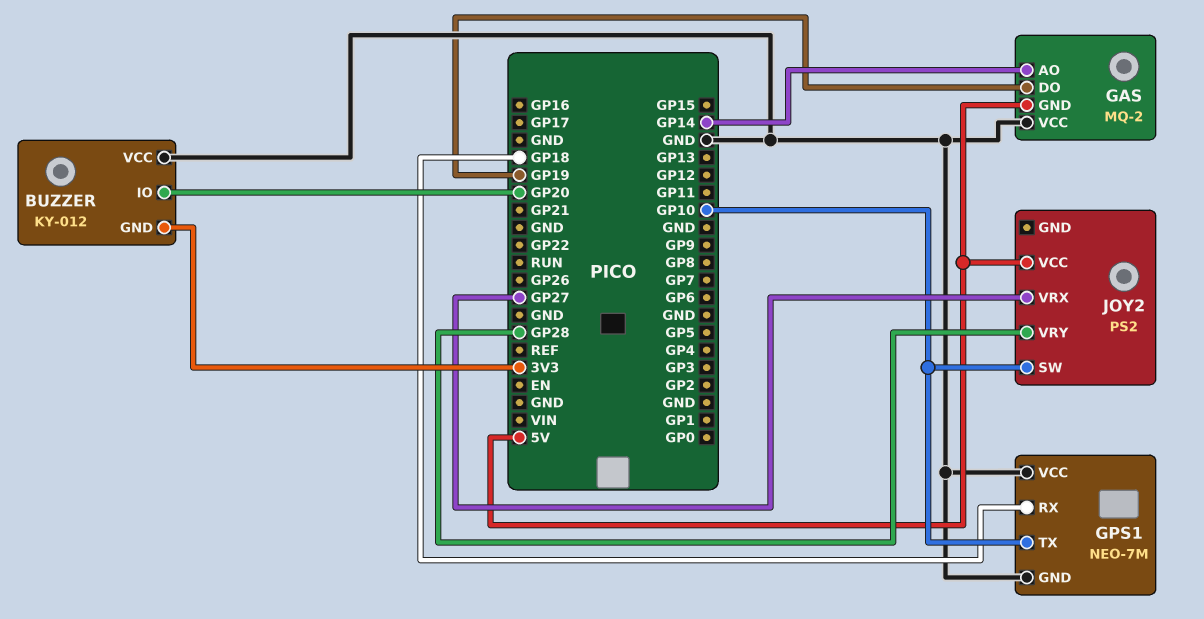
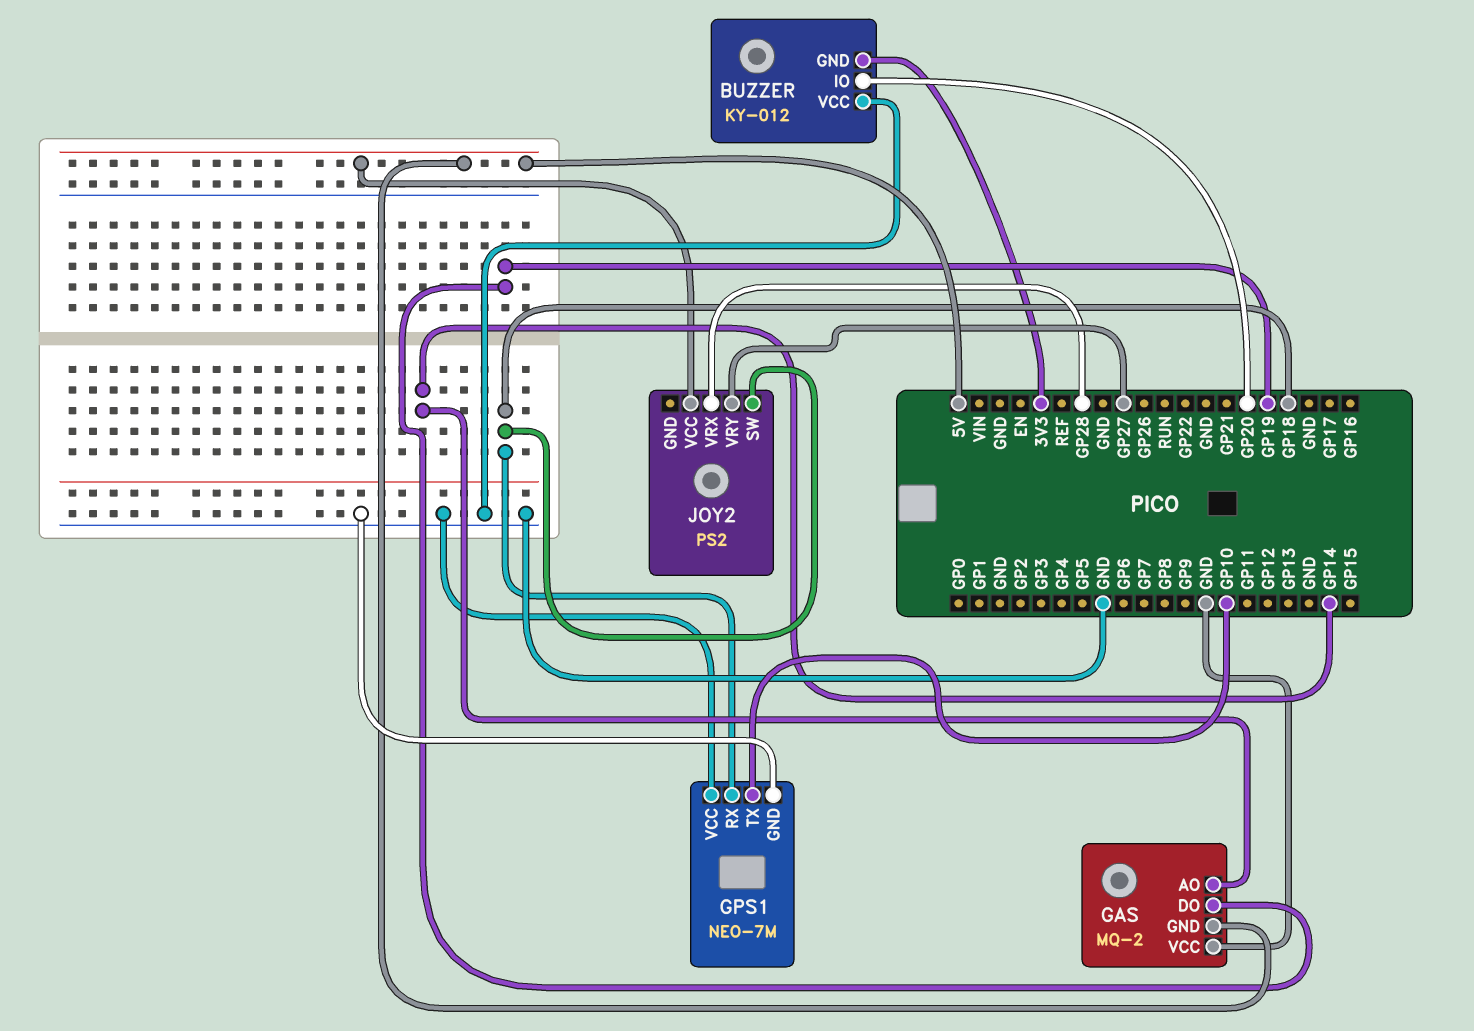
JOY2 pin SW: GP10 -> GP18
JOY2 pin VRX: GP27 -> GP28
JOY2 pin VRY: GP28 -> GP27

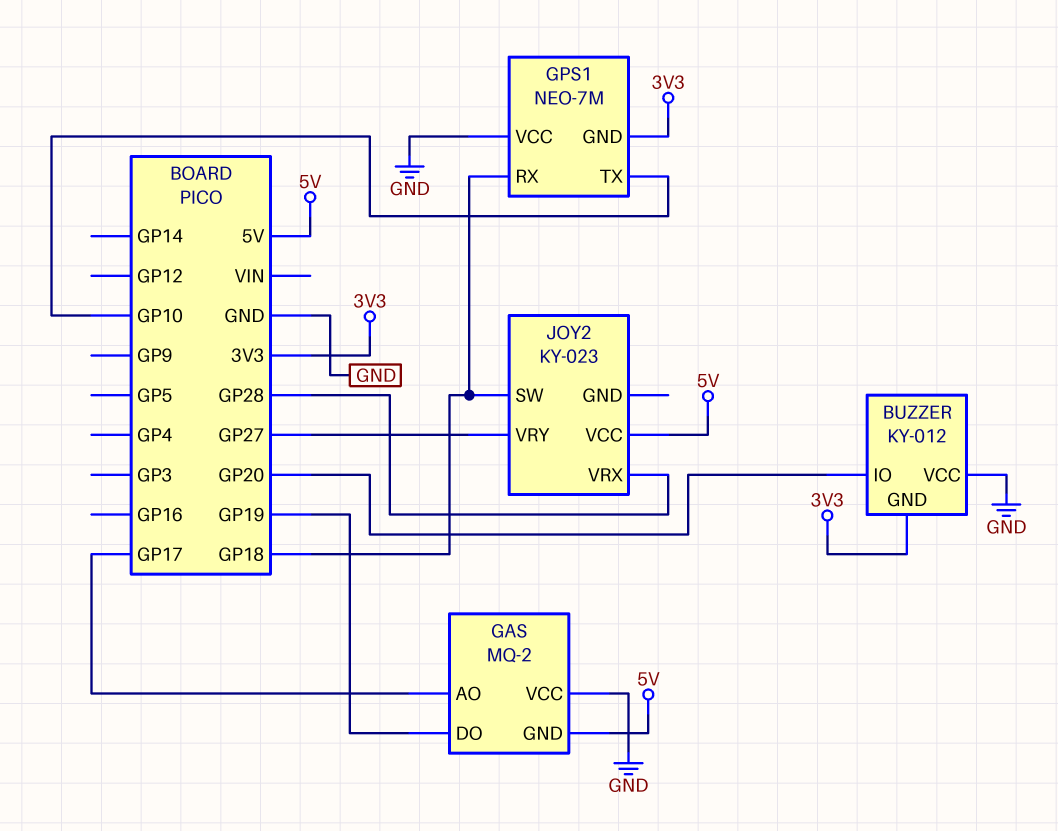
GAS pin AO: GP14 -> GP17
GPS1 pin GND: GND -> 3V3
JOY2: PS2 -> KY-023

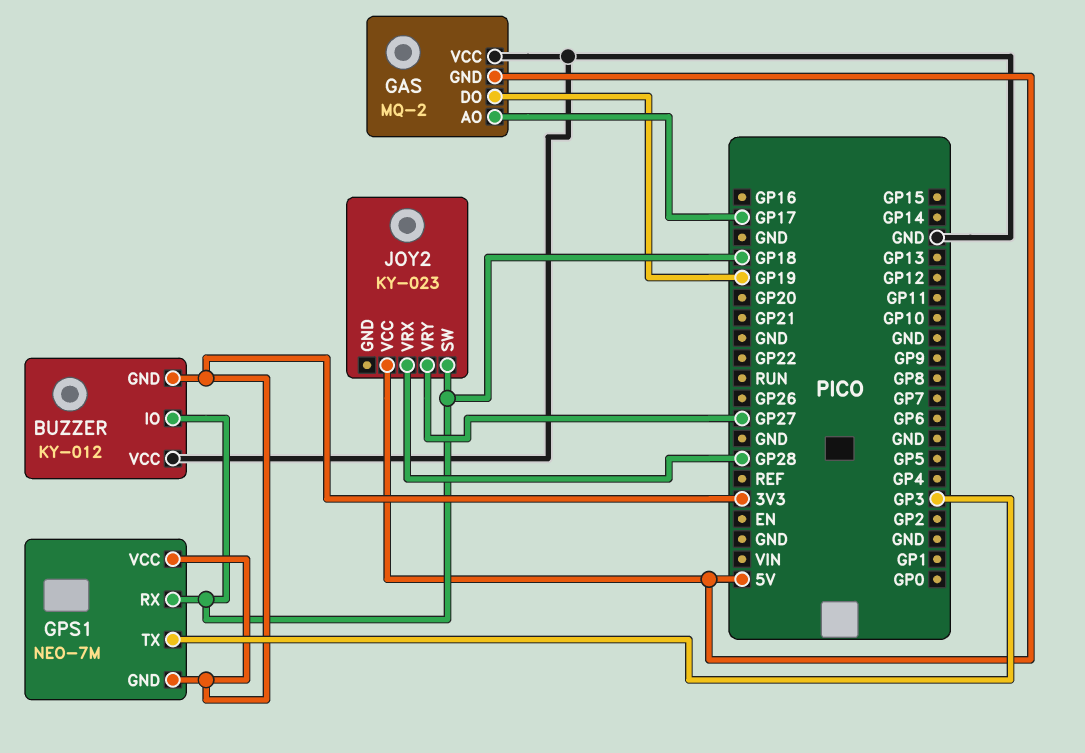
BUZZER pin IO: GP20 -> GP18
GPS1 pin TX: GP10 -> GP3
GPS1 pin VCC: GND -> 3V3

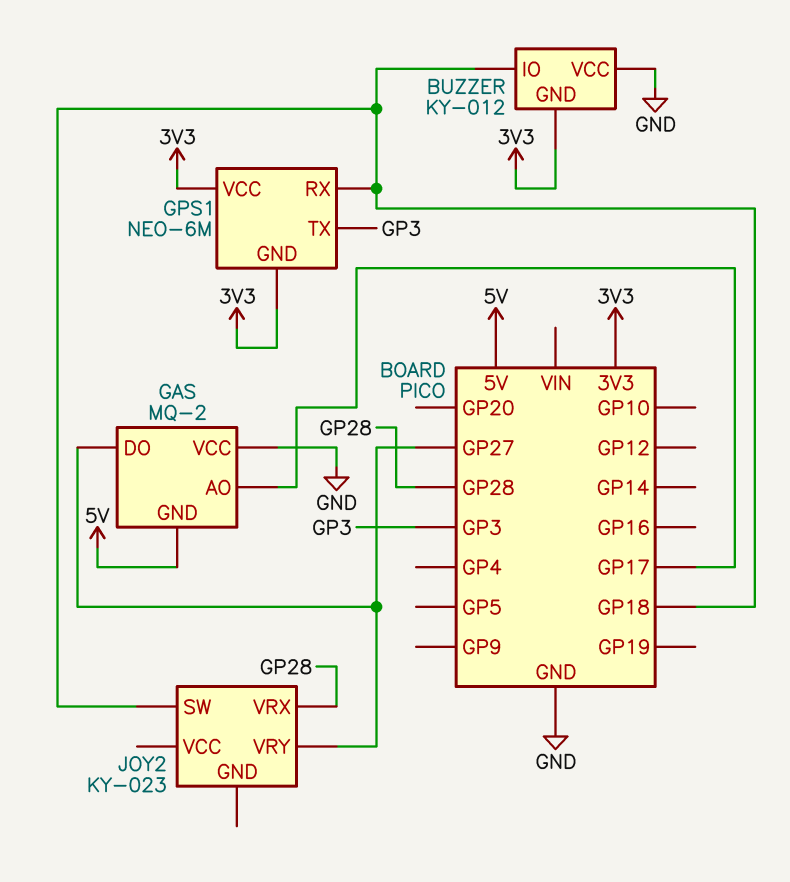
GAS pin DO: GP19 -> GP27
GPS1: NEO-7M -> NEO-6M
JOY2 pin VCC: 5V -> none

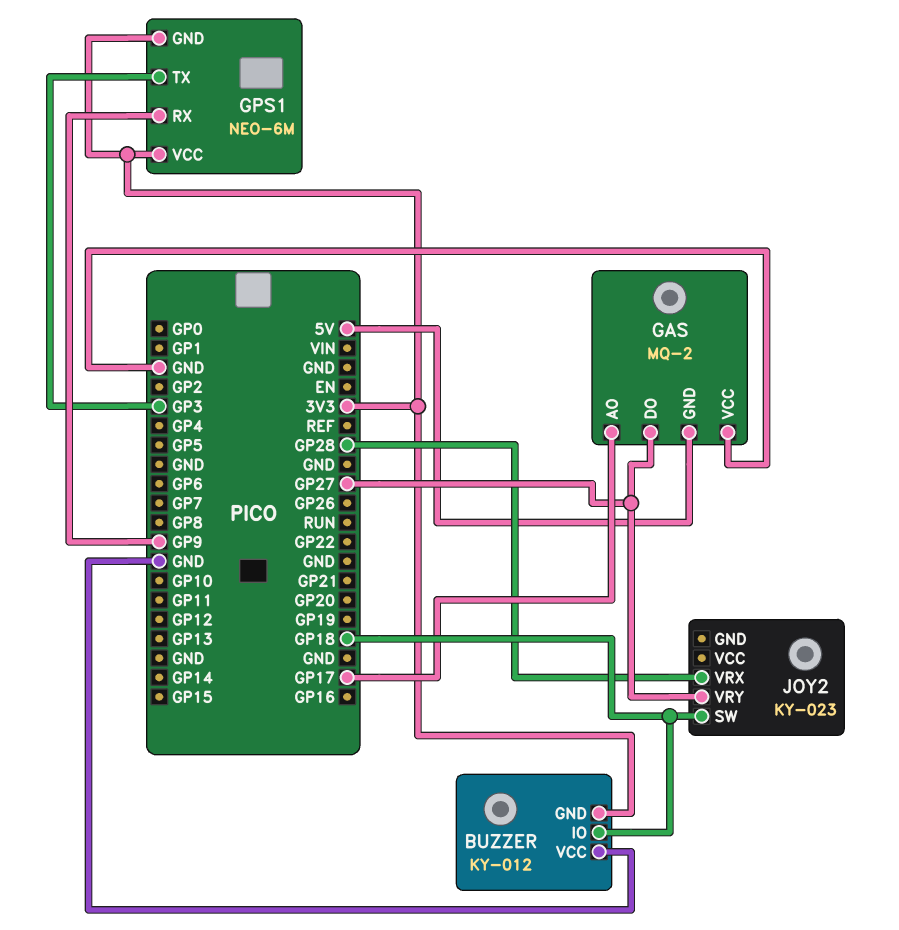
GPS1 pin RX: GP18 -> GP9

